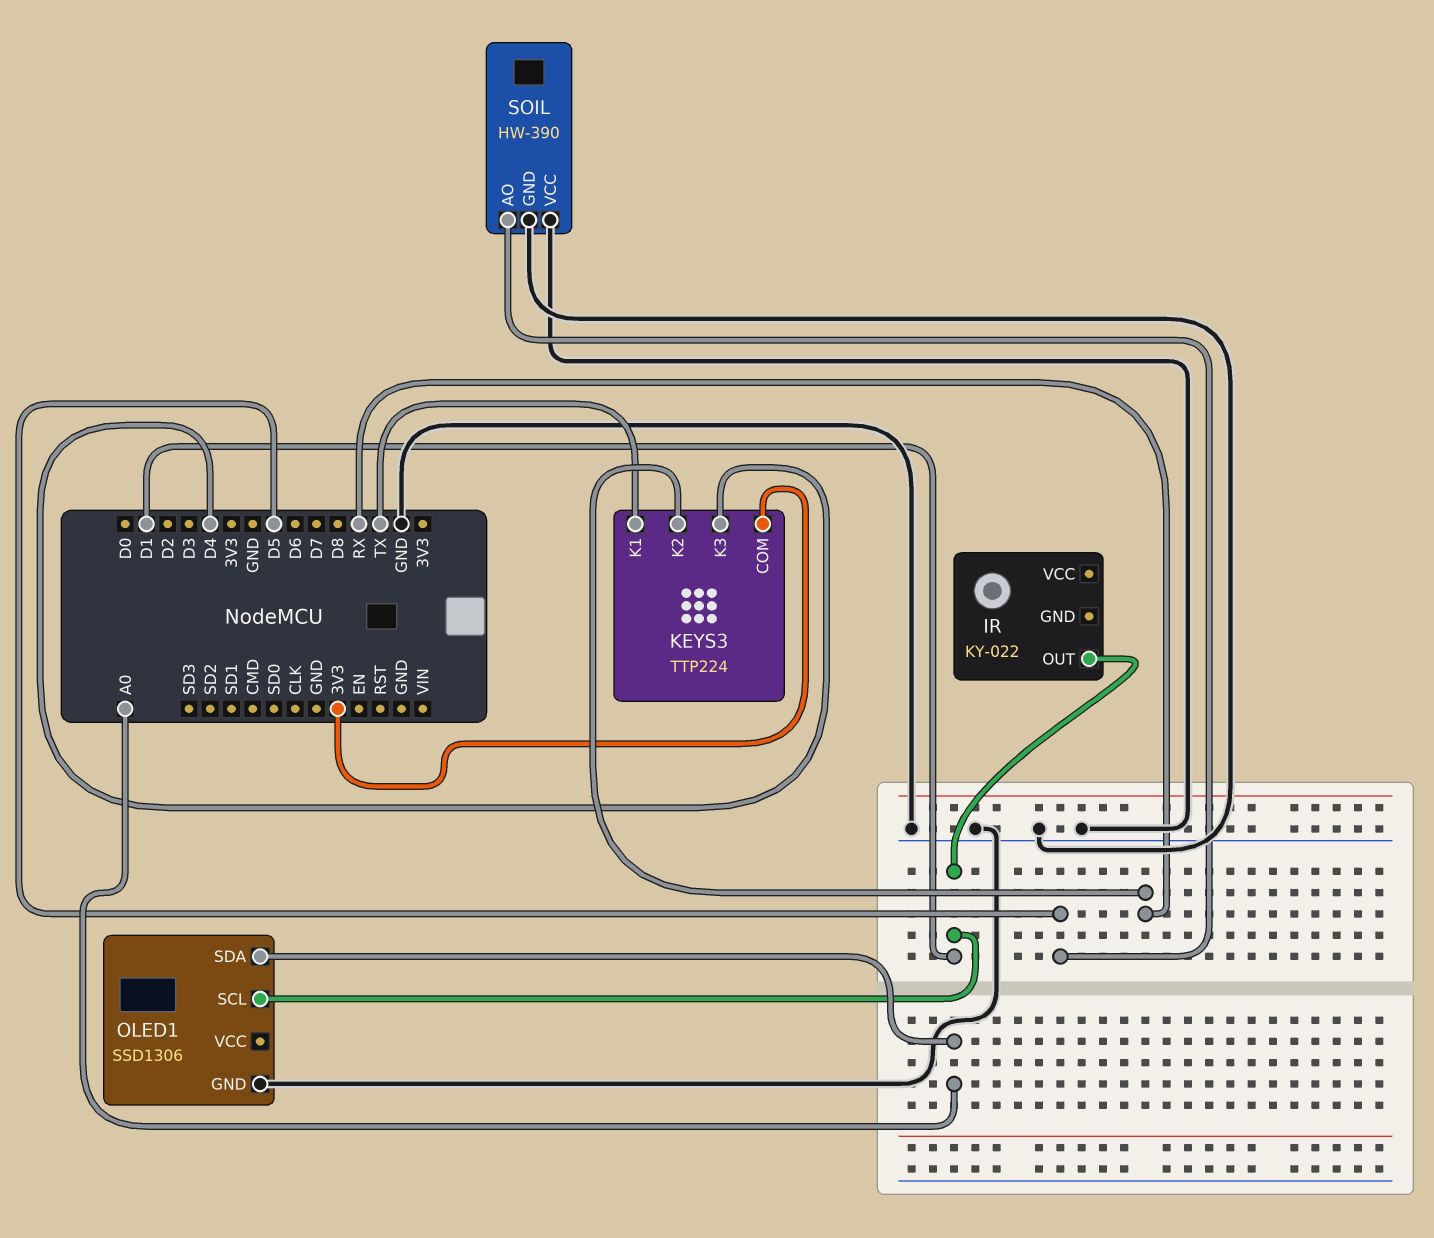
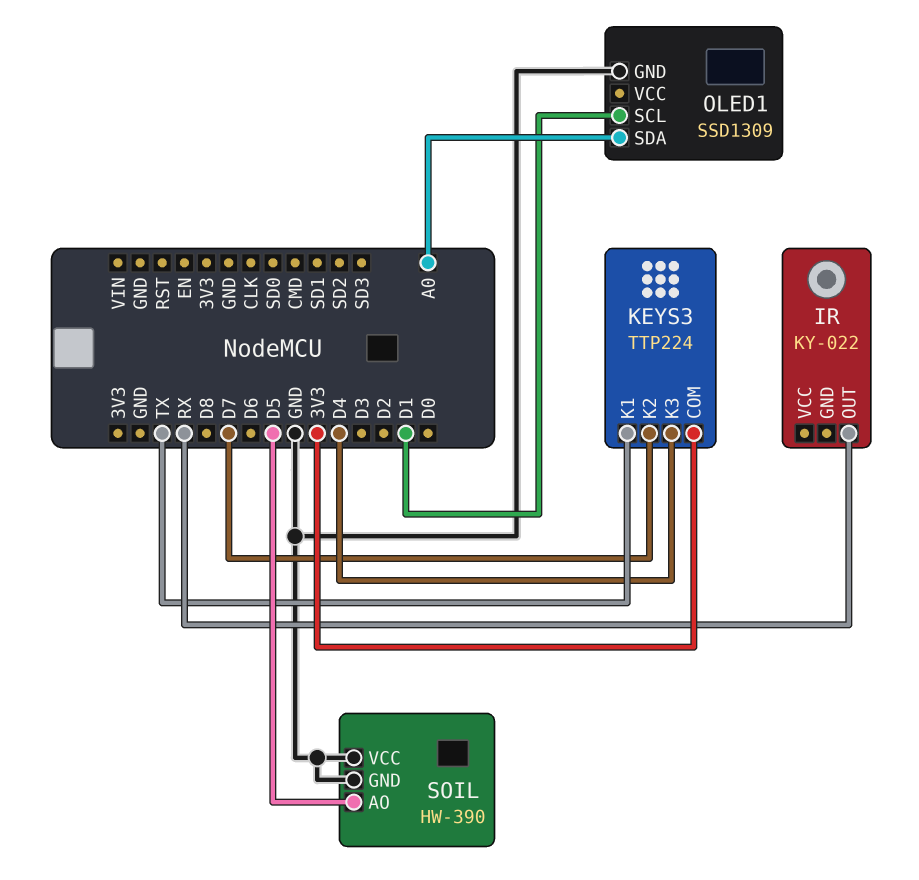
IR pin OUT: D1 -> RX
KEYS3 pin K2: RX -> D7
OLED1: SSD1306 -> SSD1309

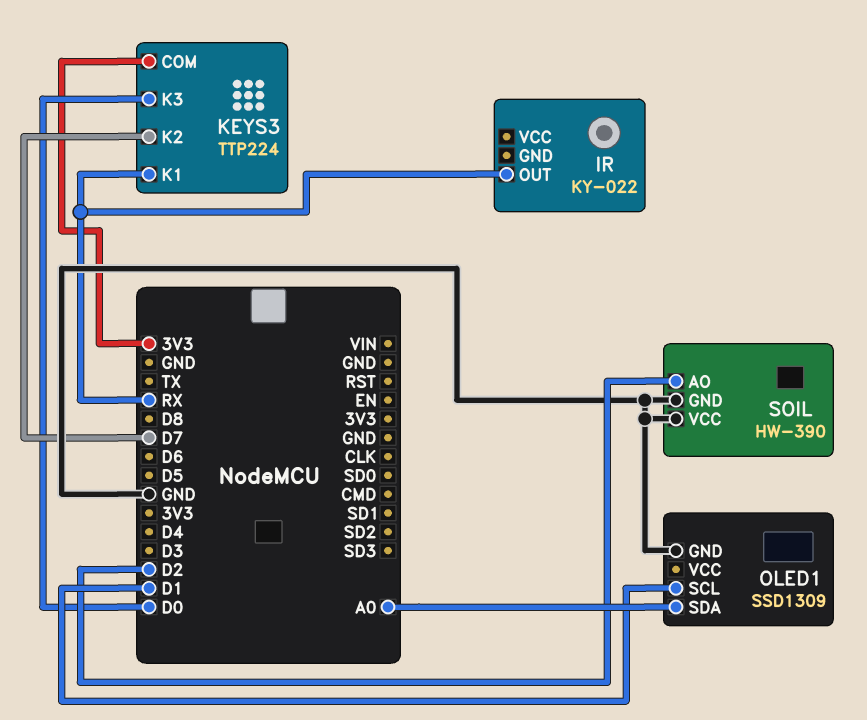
KEYS3 pin K1: TX -> RX
KEYS3 pin K3: D4 -> D0
SOIL pin AO: D5 -> D2

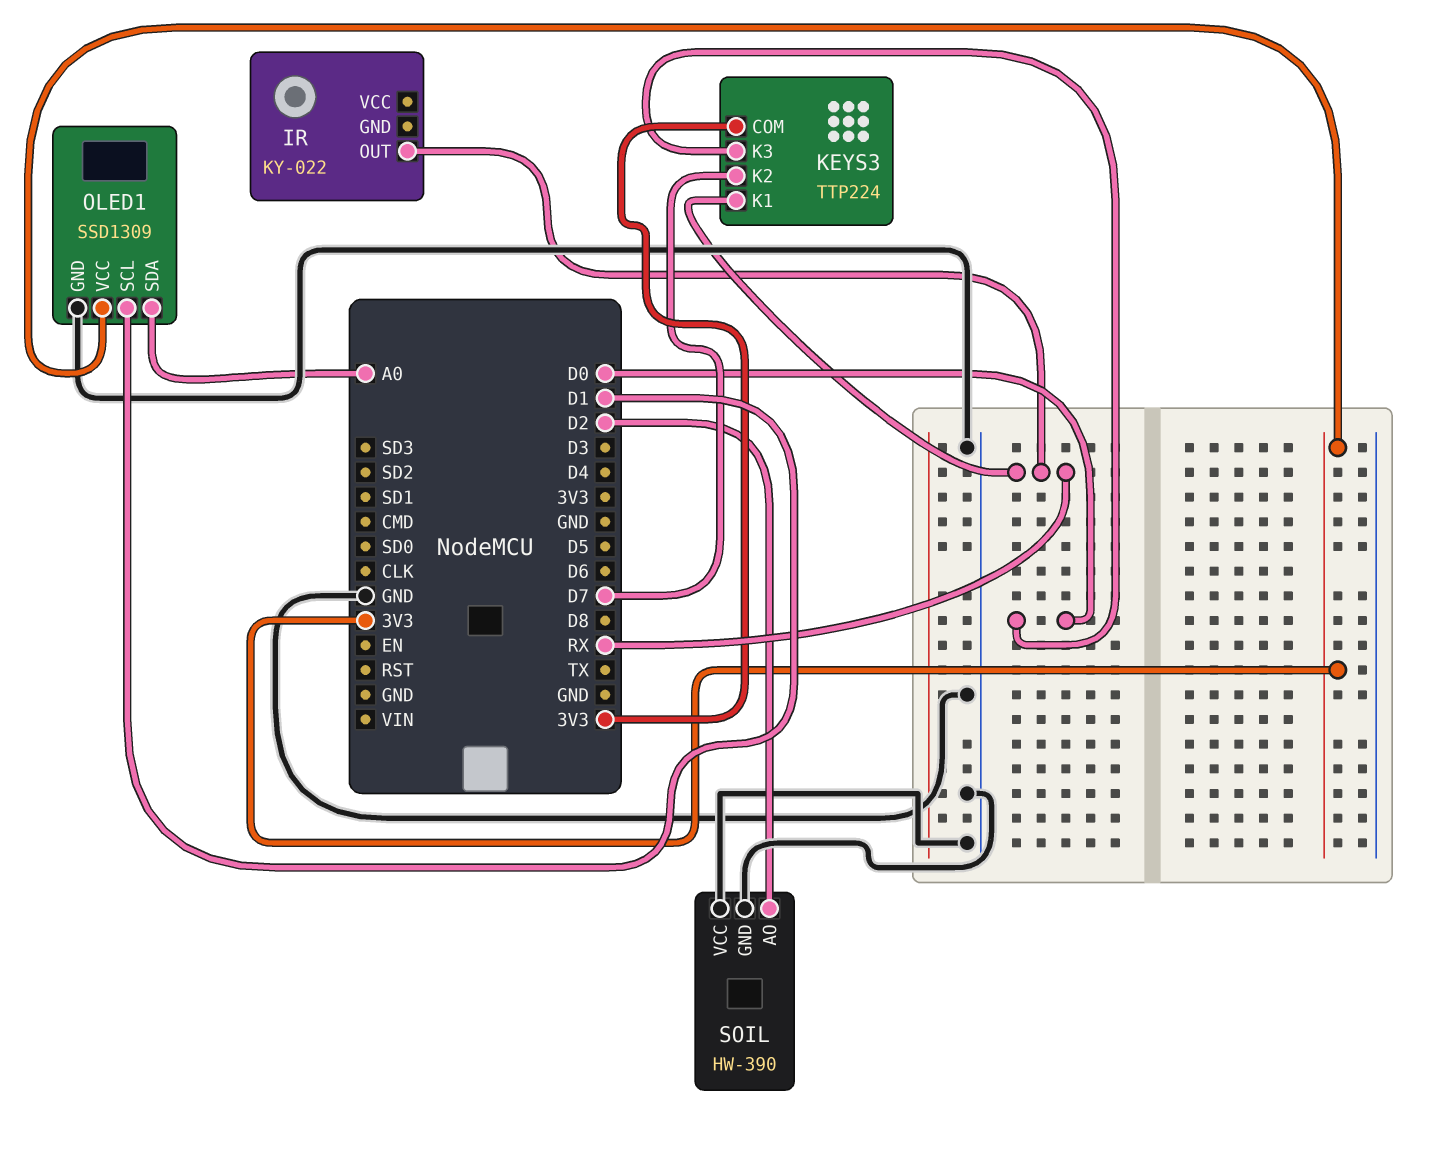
OLED1 pin VCC: none -> 3V3

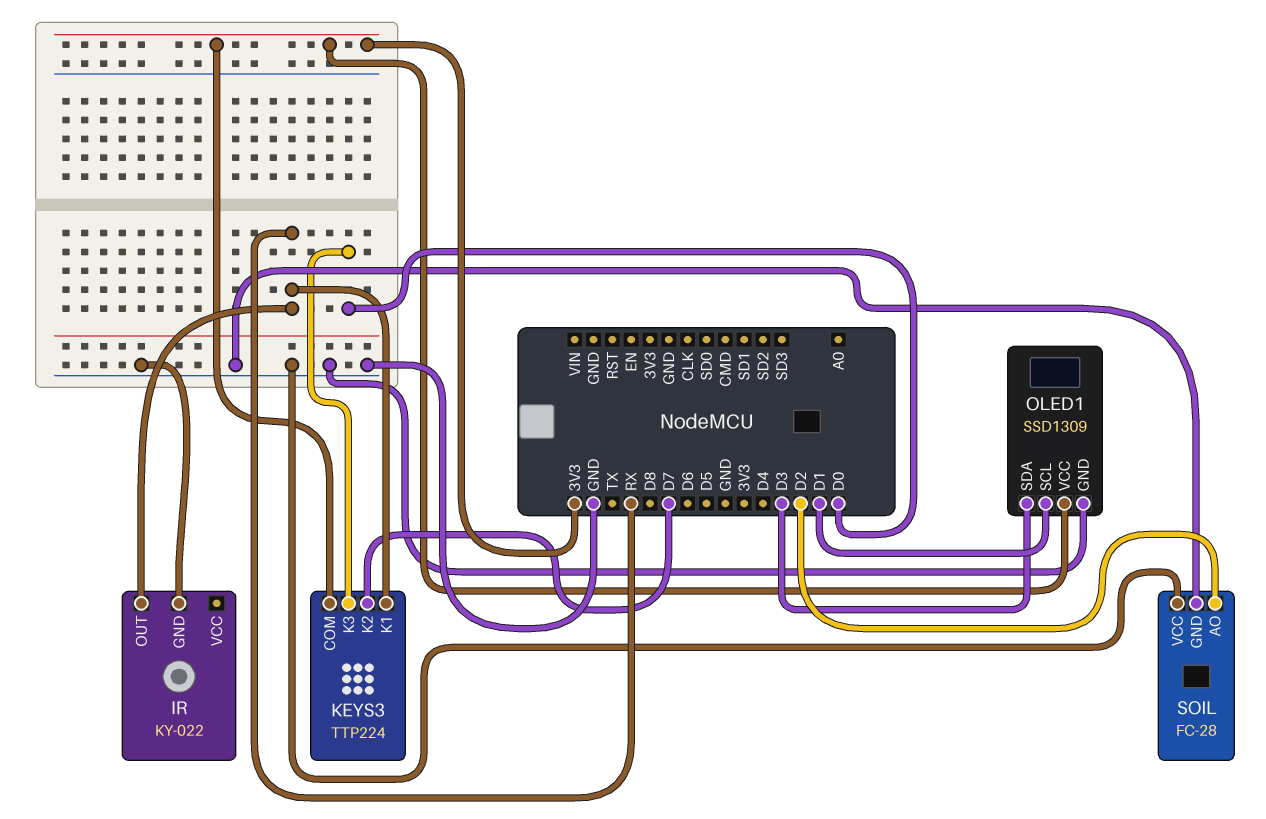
IR pin GND: none -> GND
OLED1 pin SDA: A0 -> D3
SOIL: HW-390 -> FC-28

